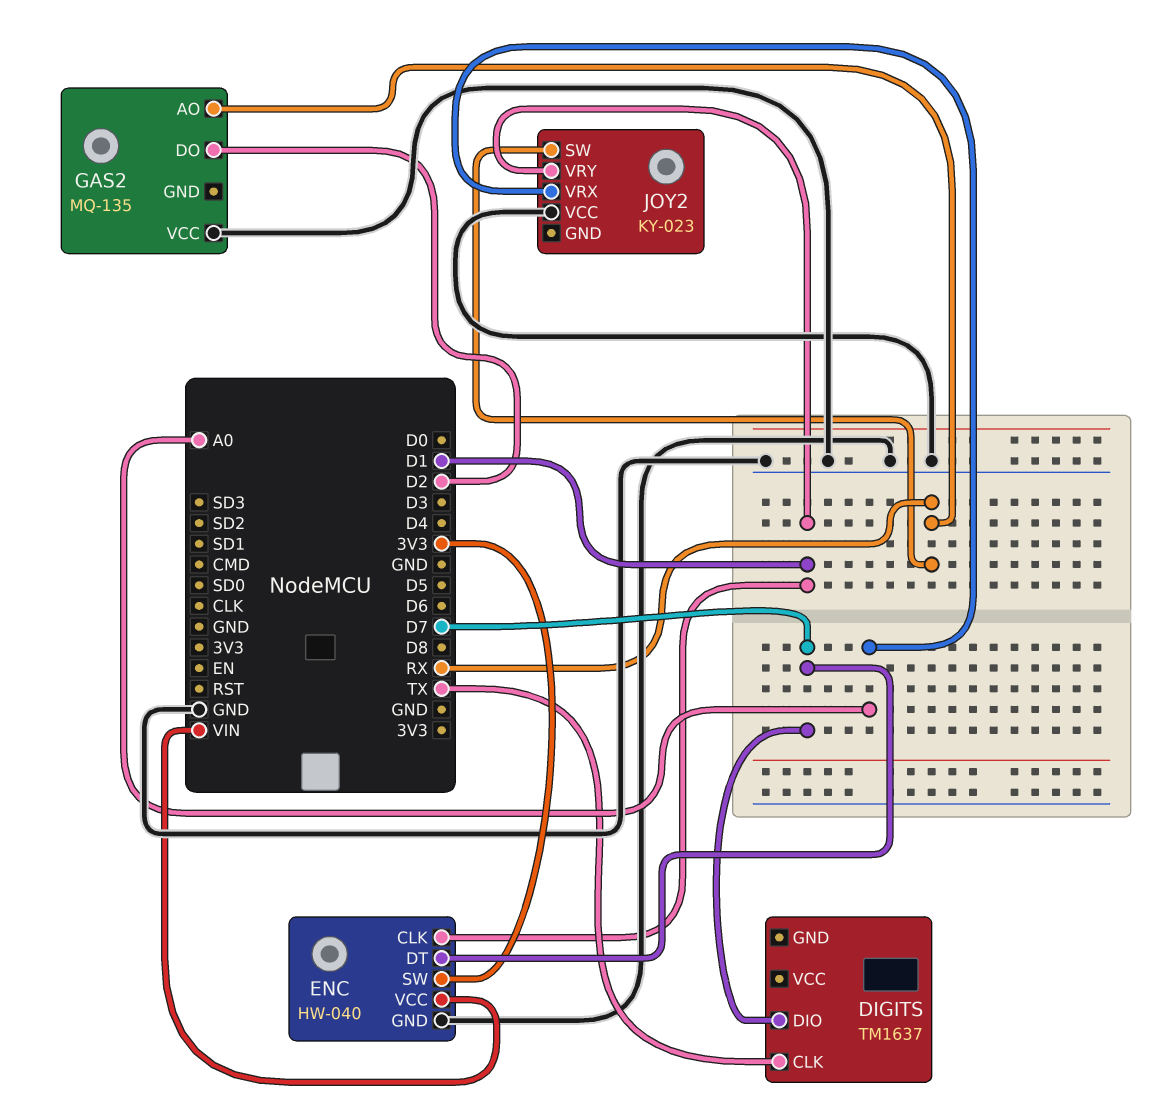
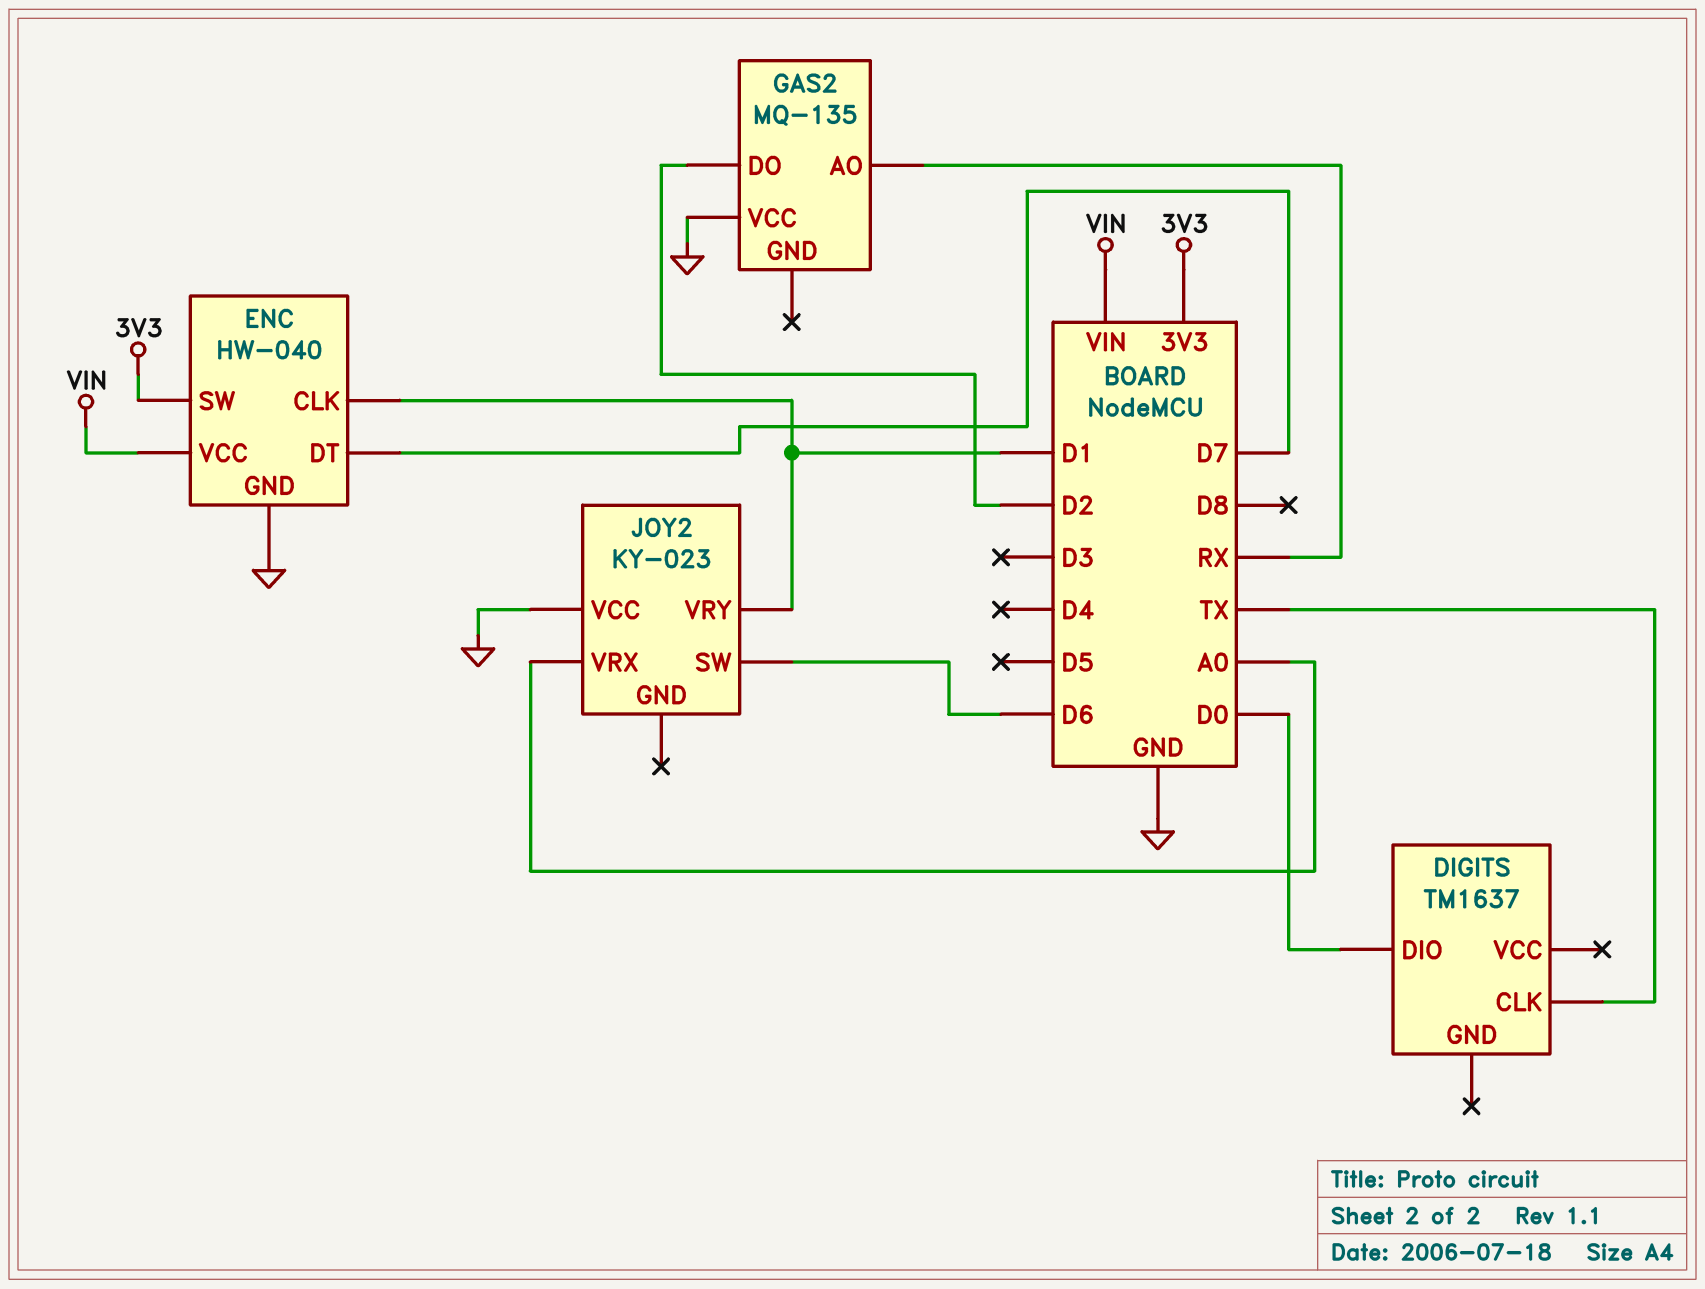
DIGITS pin DIO: D7 -> D0
JOY2 pin SW: RX -> D6

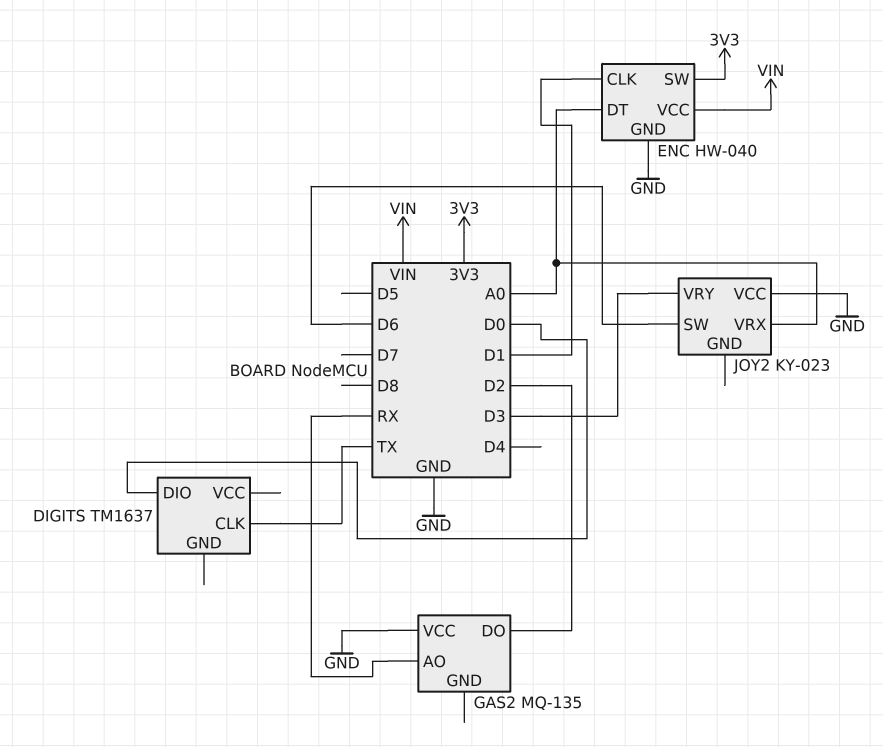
ENC pin DT: D7 -> A0
JOY2 pin VRY: D1 -> D3

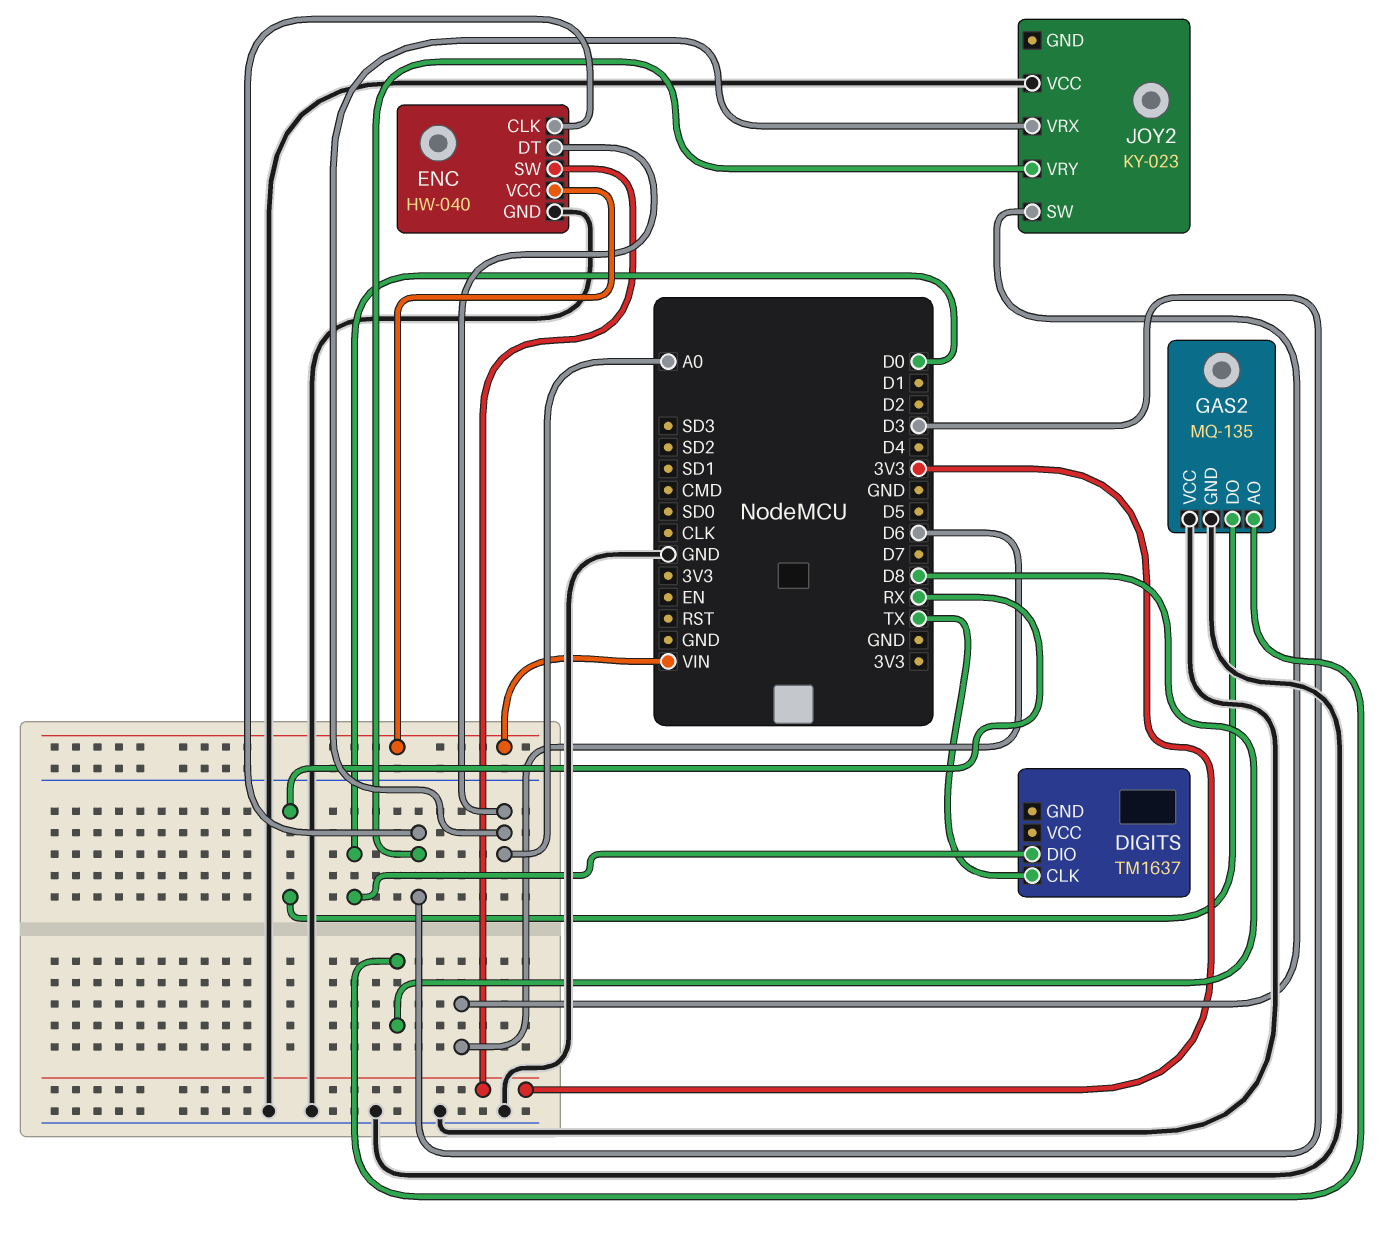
ENC pin CLK: D1 -> D3
GAS2 pin AO: RX -> D8
GAS2 pin DO: D2 -> RX
GAS2 pin GND: none -> GND

